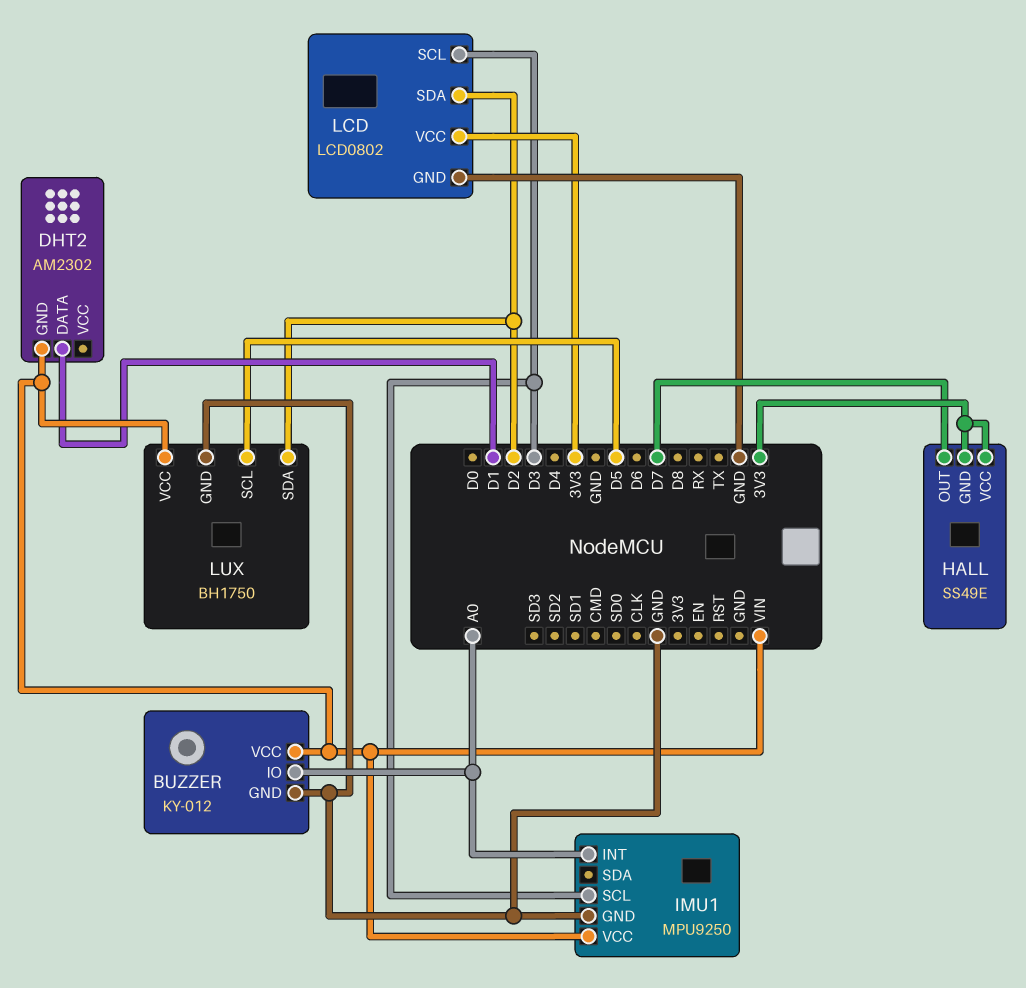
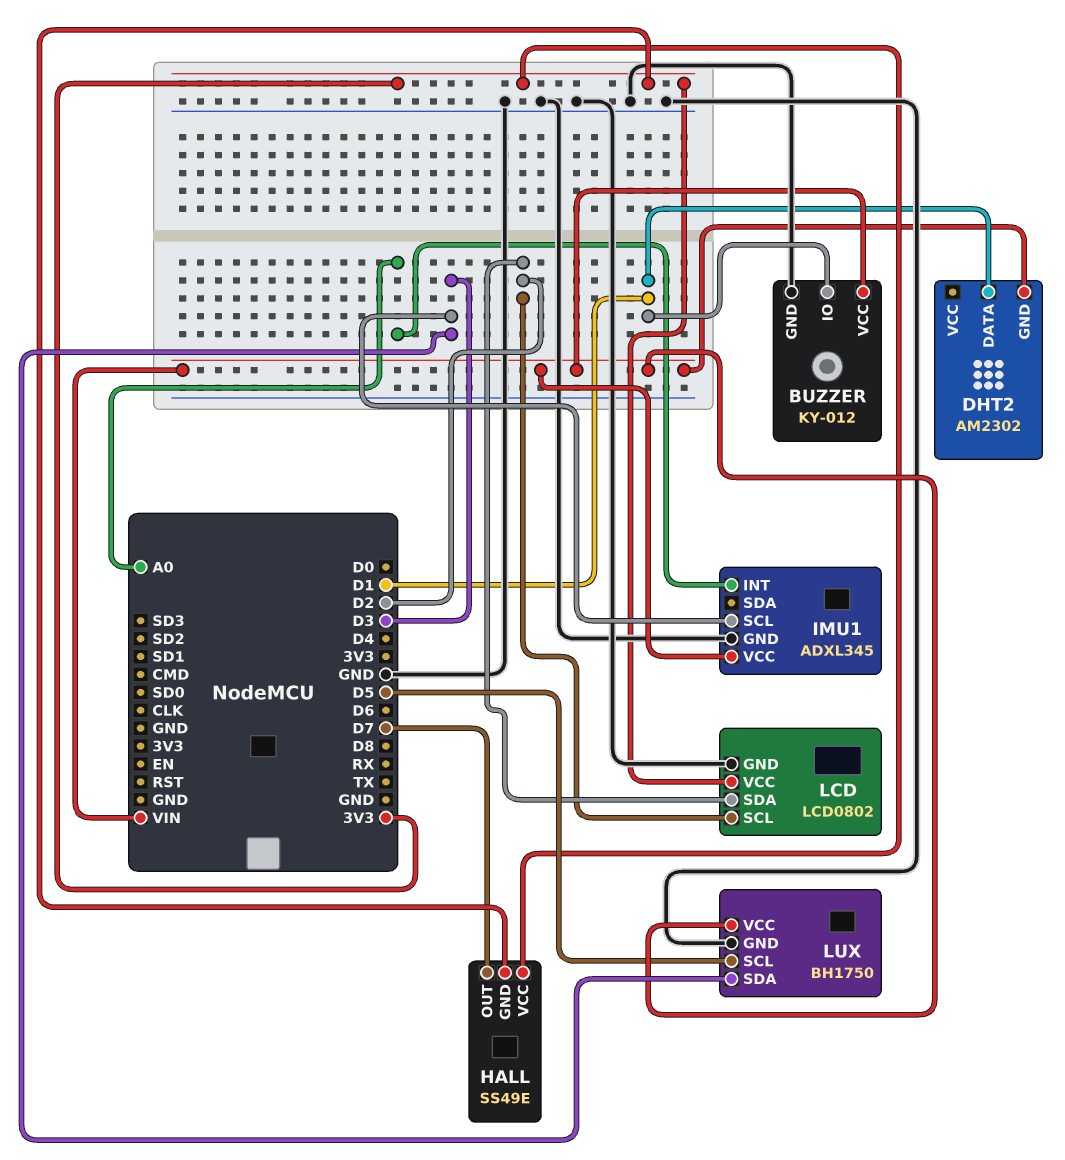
BUZZER pin IO: A0 -> D1
IMU1: MPU9250 -> ADXL345
LCD pin SCL: D3 -> D2
LUX pin SDA: D2 -> D3

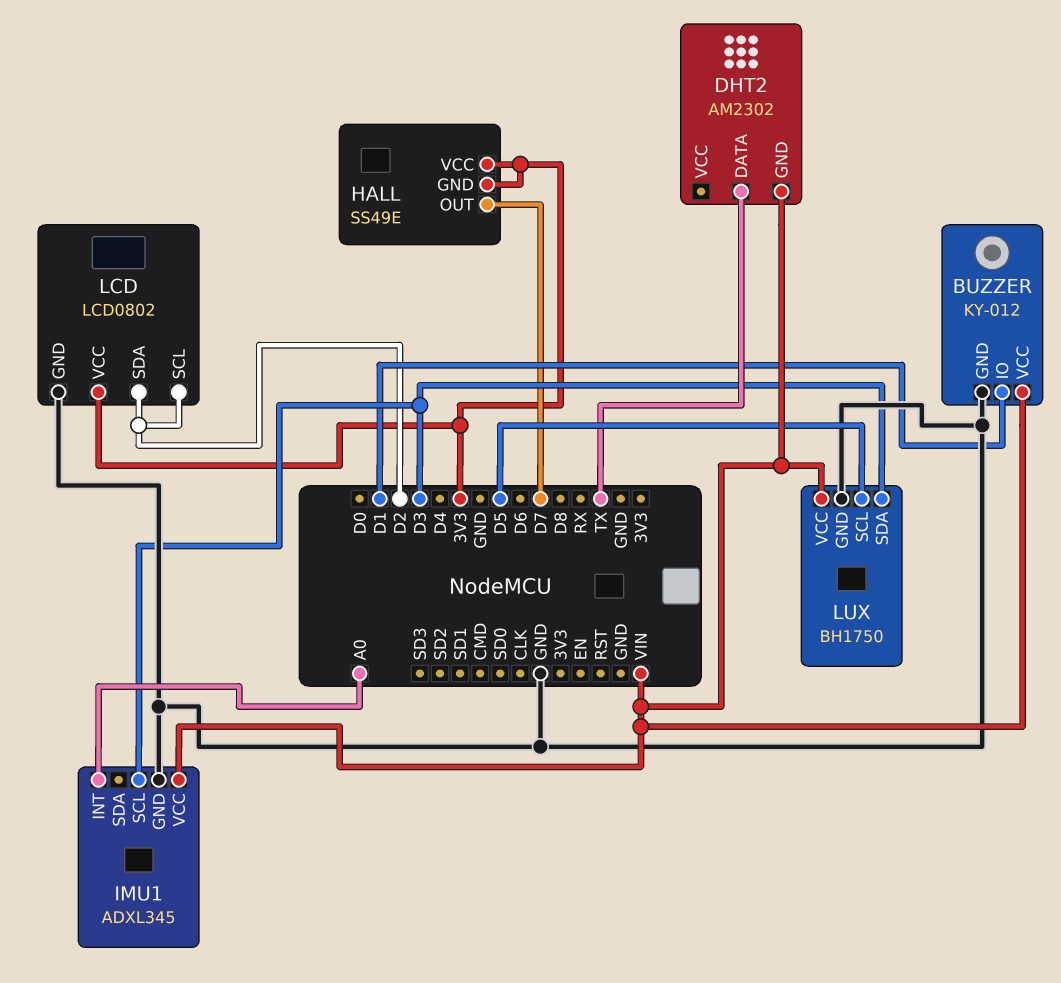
DHT2 pin DATA: D1 -> TX

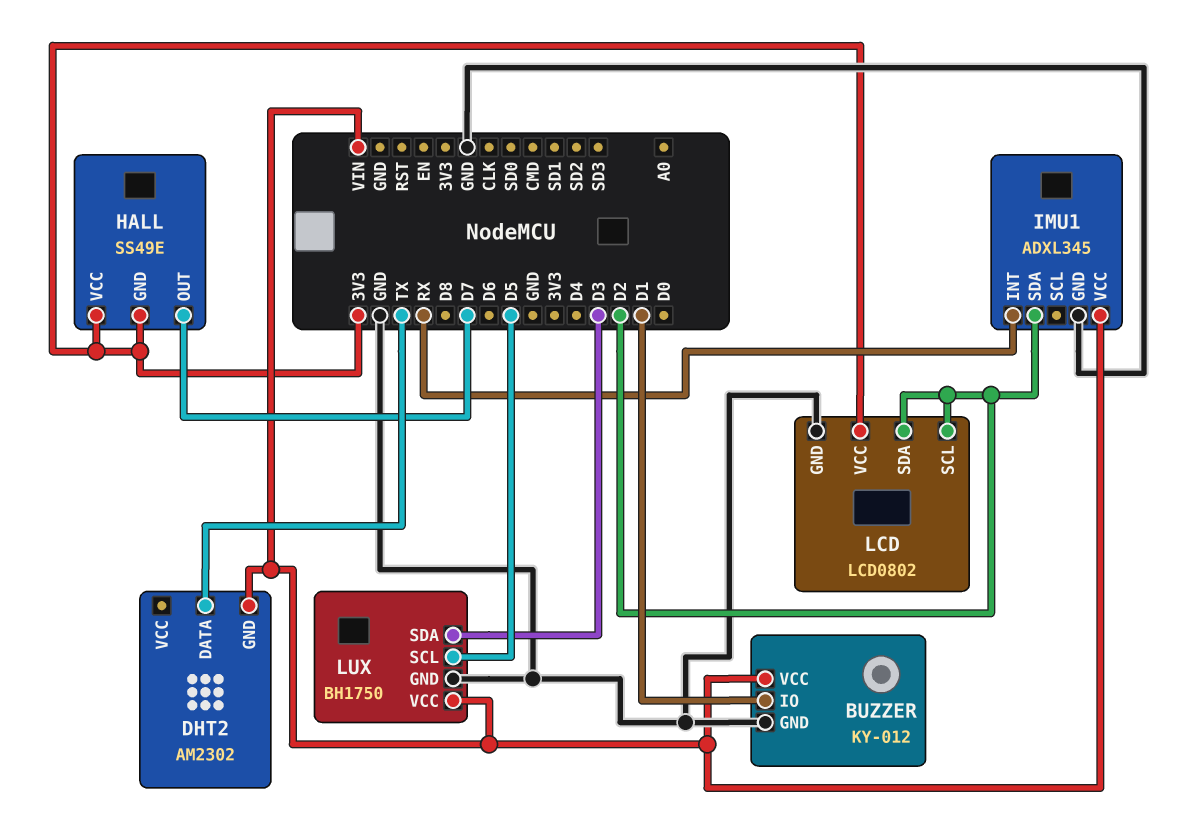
IMU1 pin INT: A0 -> RX
IMU1 pin SCL: D3 -> none
IMU1 pin SDA: none -> D2

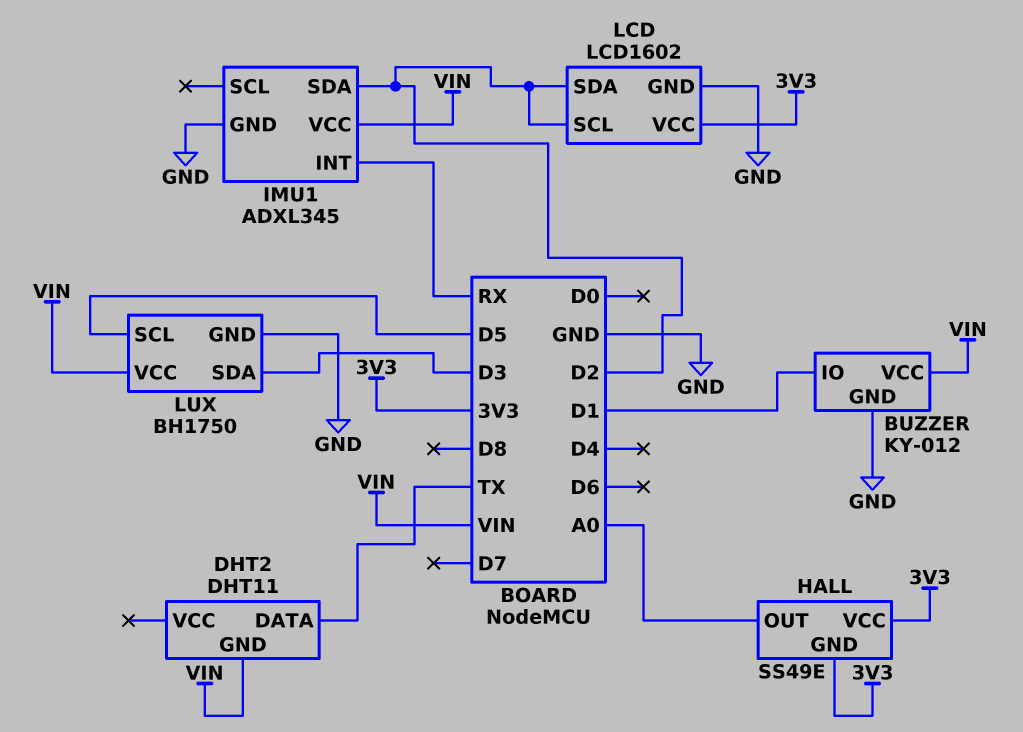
DHT2: AM2302 -> DHT11
HALL pin OUT: D7 -> A0
LCD: LCD0802 -> LCD1602

